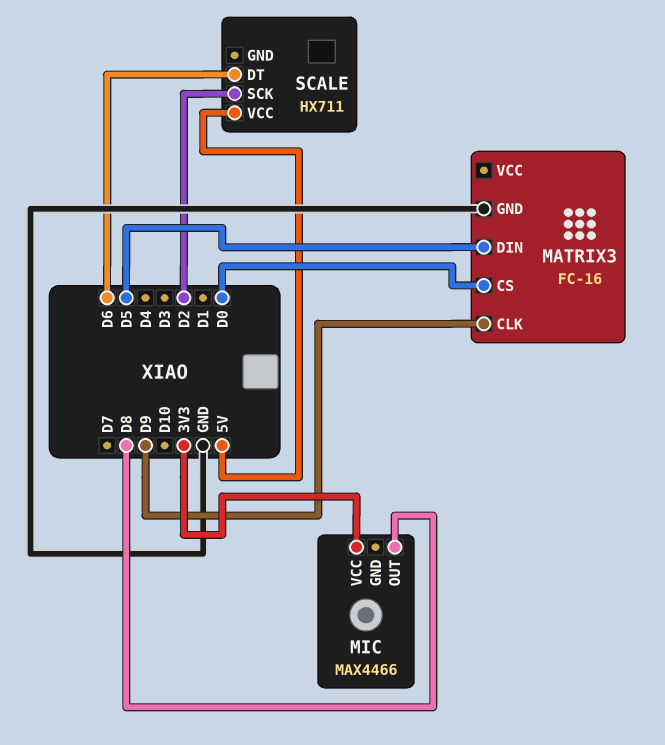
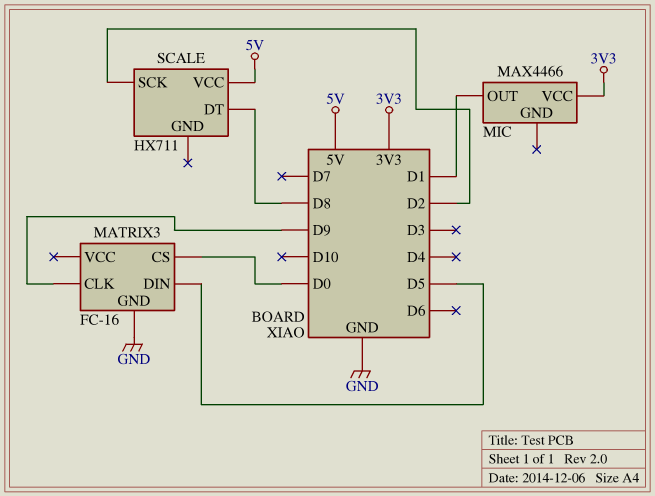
MIC pin OUT: D8 -> D1
SCALE pin DT: D6 -> D8

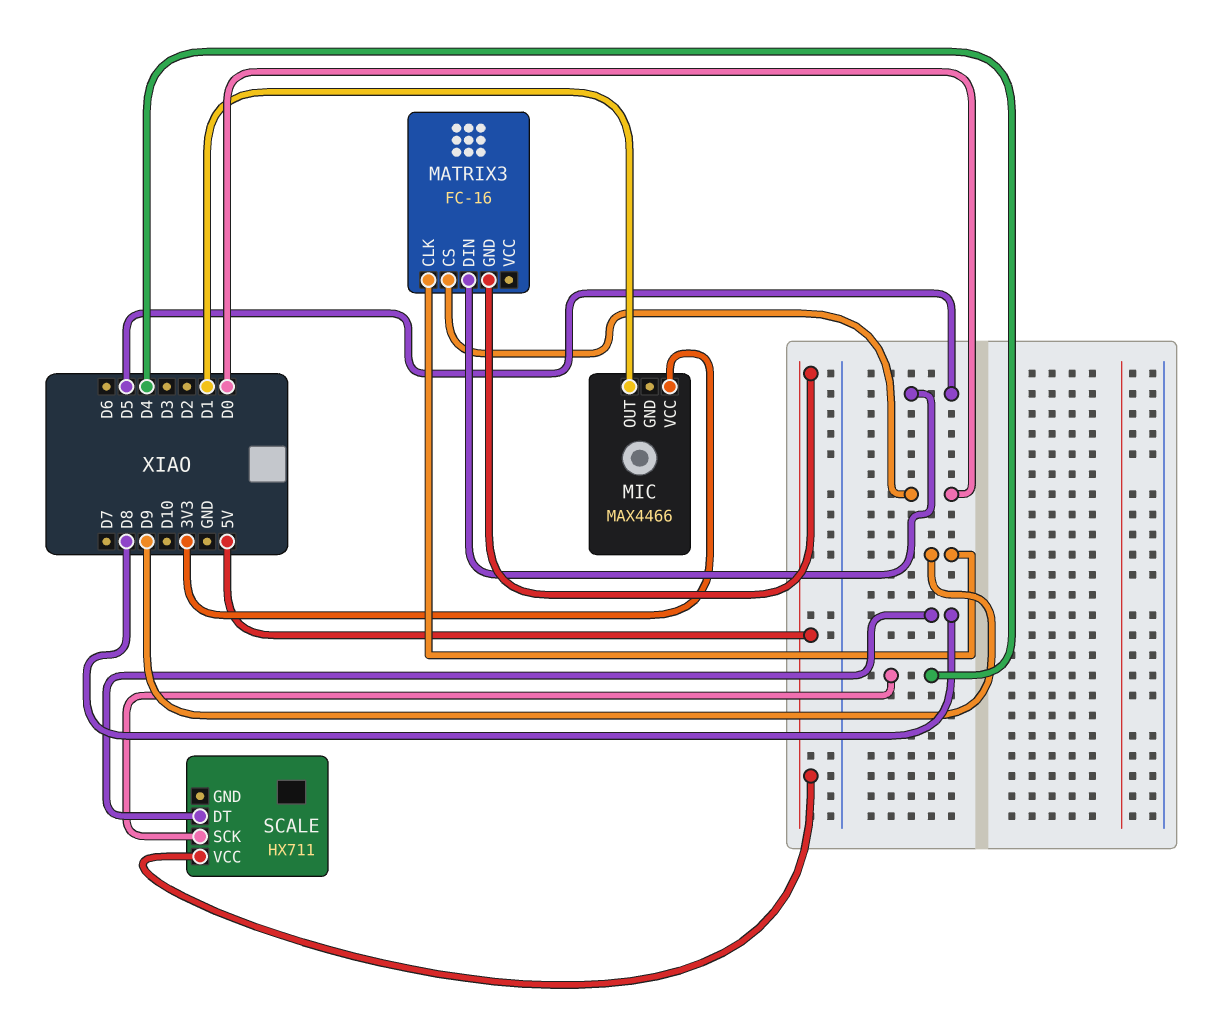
MATRIX3 pin GND: GND -> 5V
SCALE pin SCK: D2 -> D4

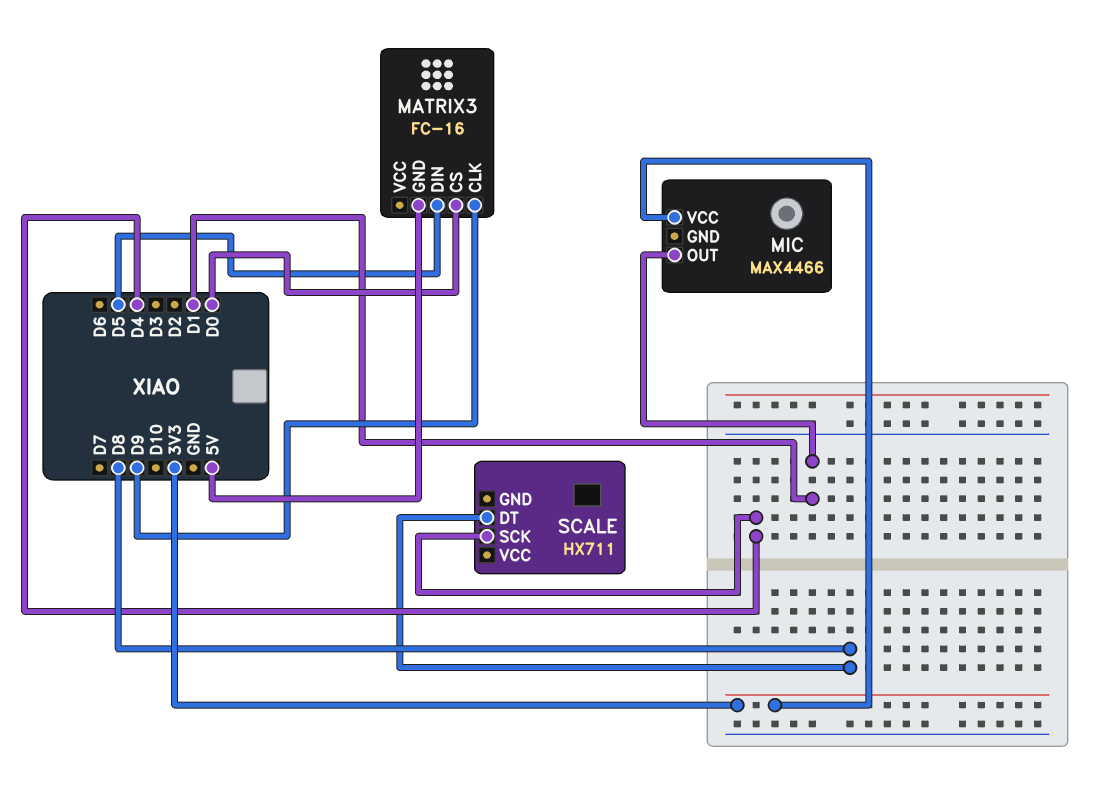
SCALE pin VCC: 5V -> none

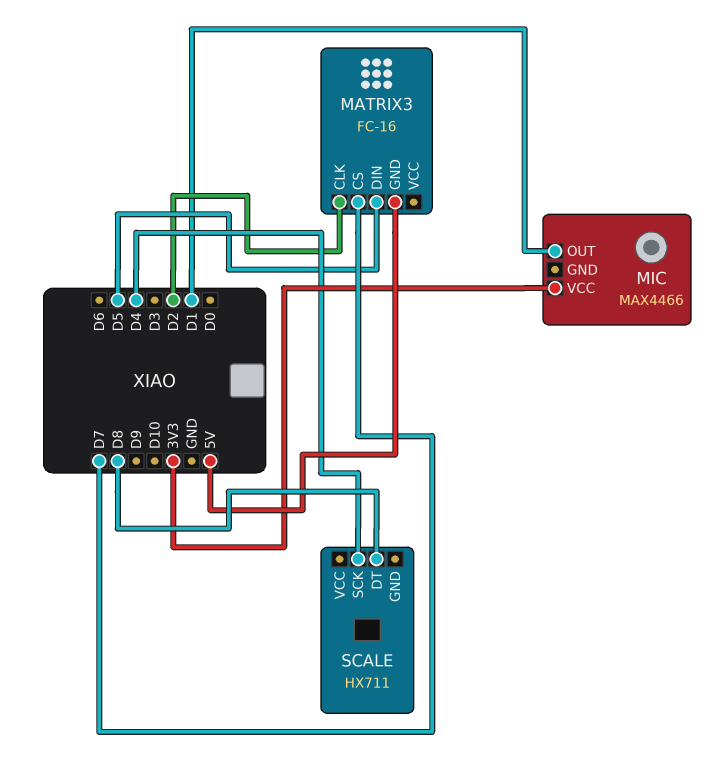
MATRIX3 pin CLK: D9 -> D2
MATRIX3 pin CS: D0 -> D7

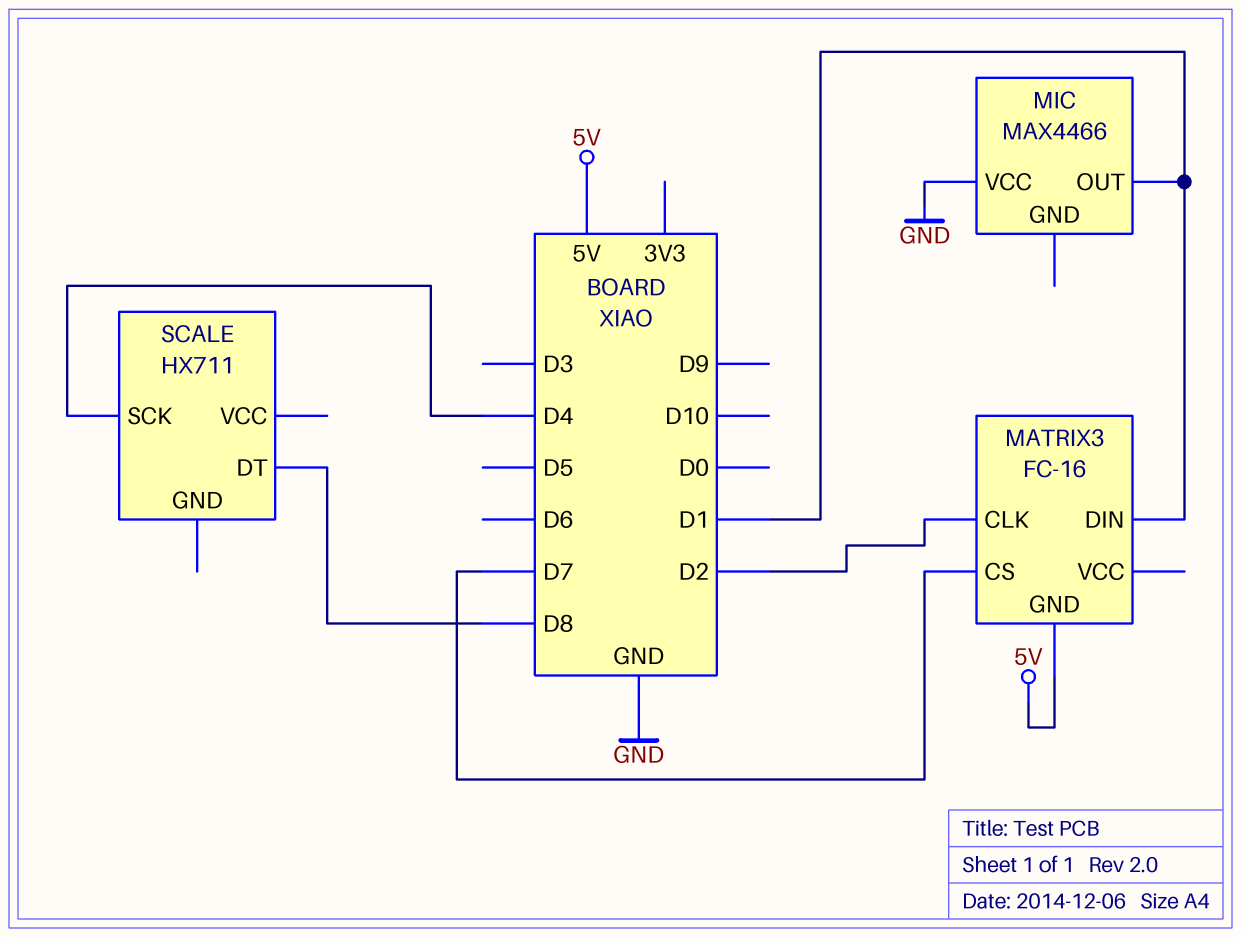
MATRIX3 pin DIN: D5 -> D1
MIC pin VCC: 3V3 -> GND

